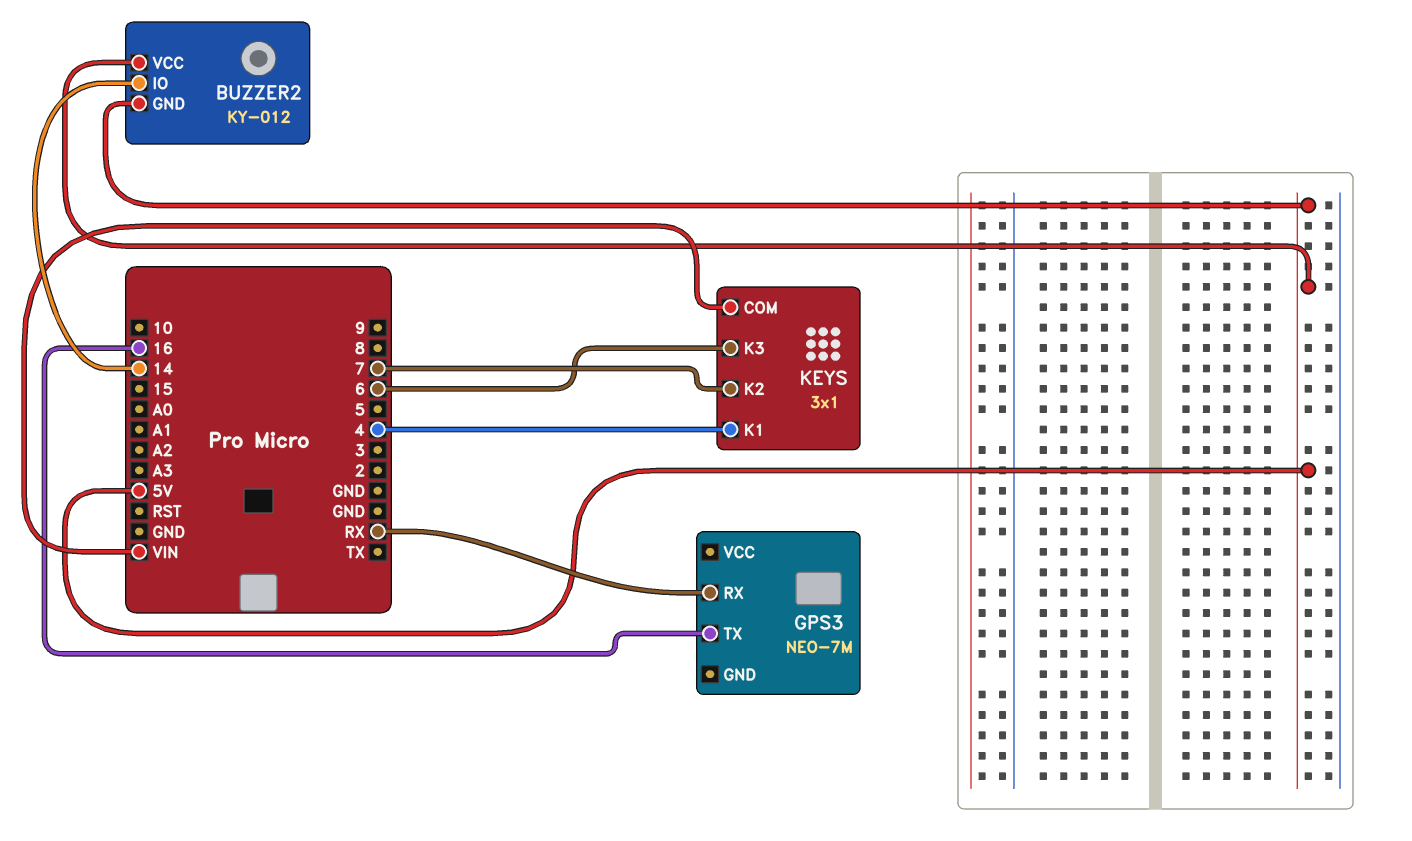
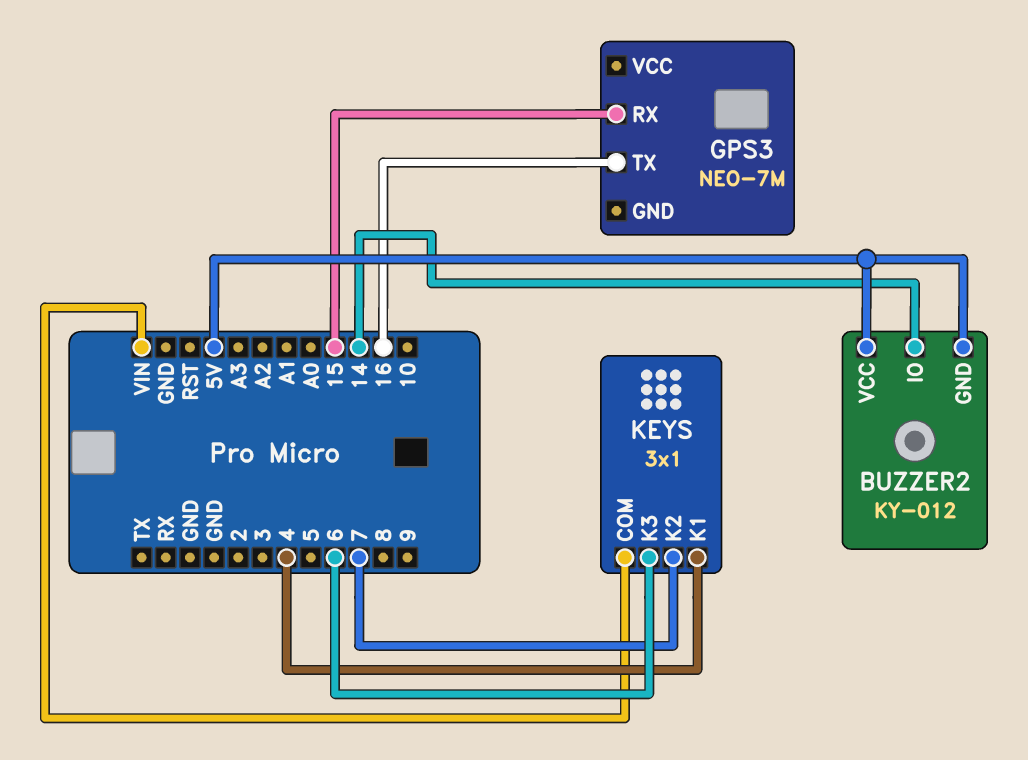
GPS3 pin RX: RX -> 15

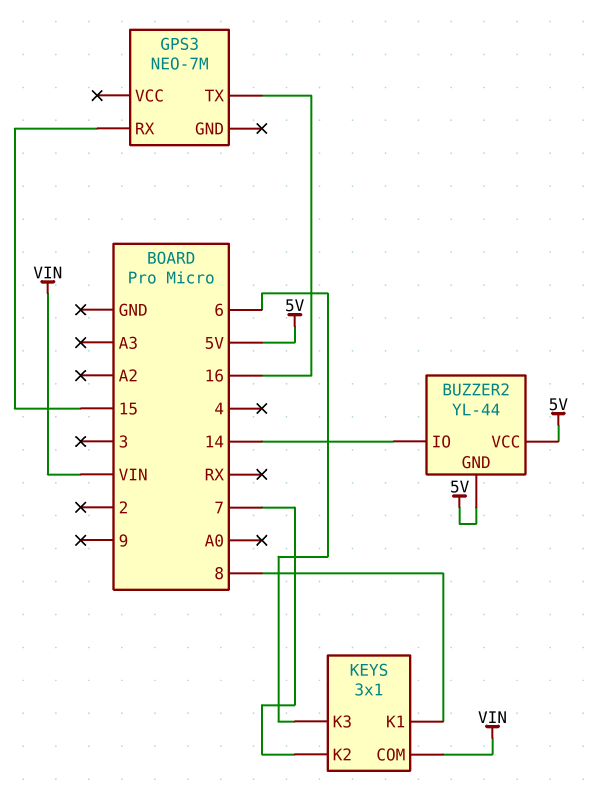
BUZZER2: KY-012 -> YL-44
KEYS pin K1: 4 -> 8

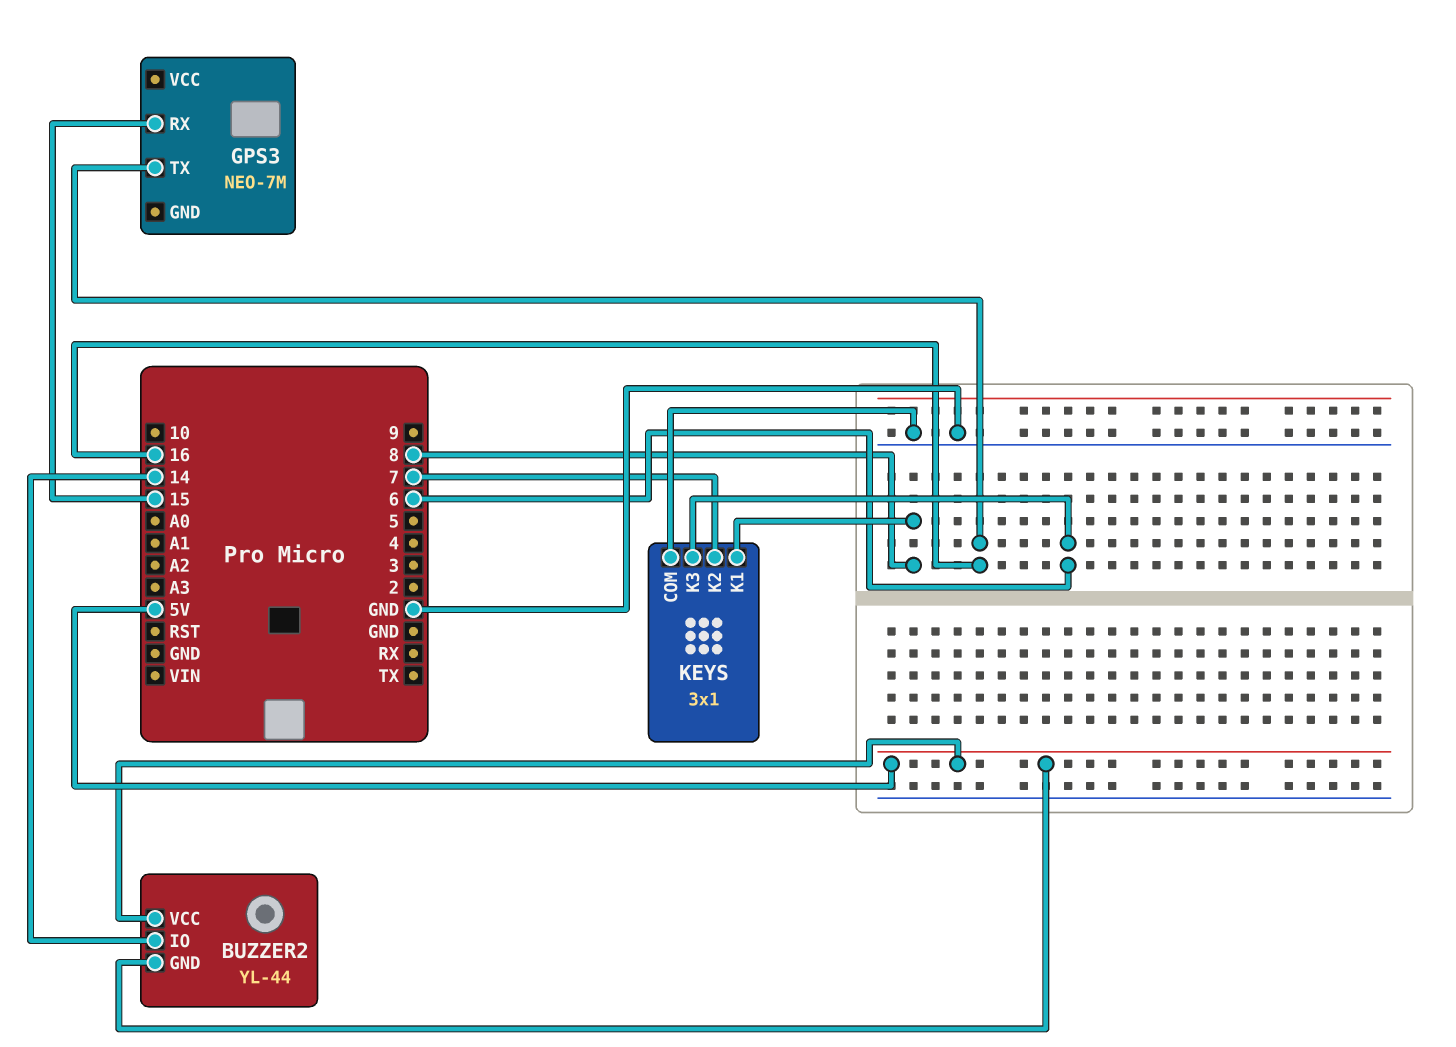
KEYS pin COM: VIN -> GND

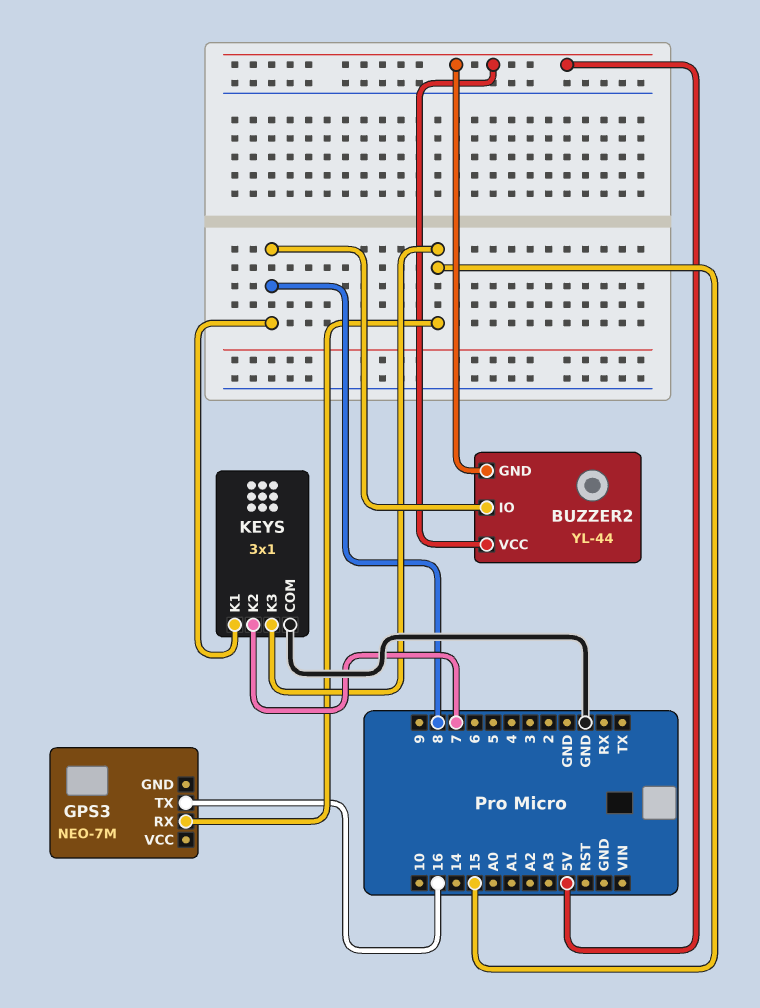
BUZZER2 pin IO: 14 -> 8
KEYS pin K3: 6 -> 15

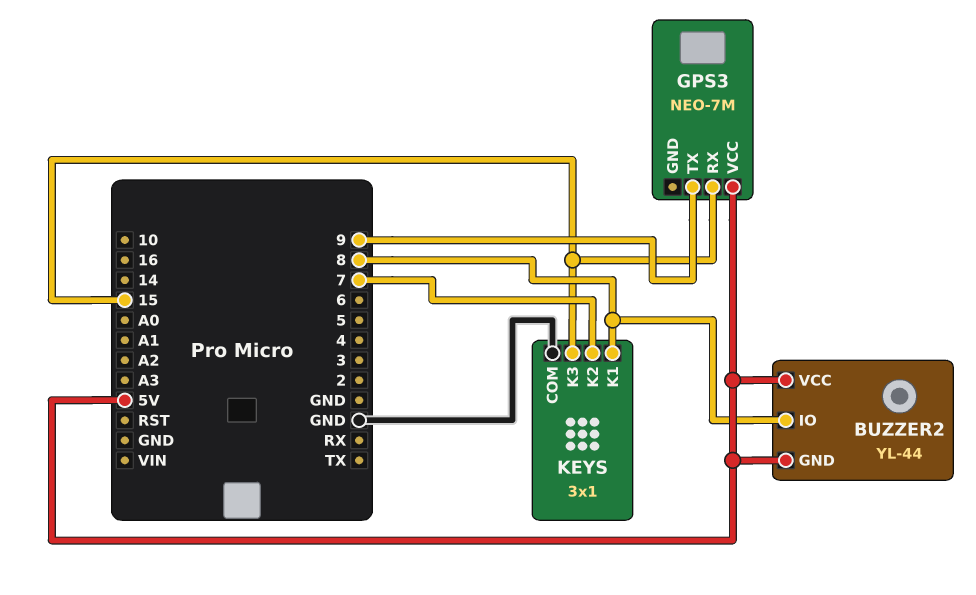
GPS3 pin TX: 16 -> 9
GPS3 pin VCC: none -> 5V

